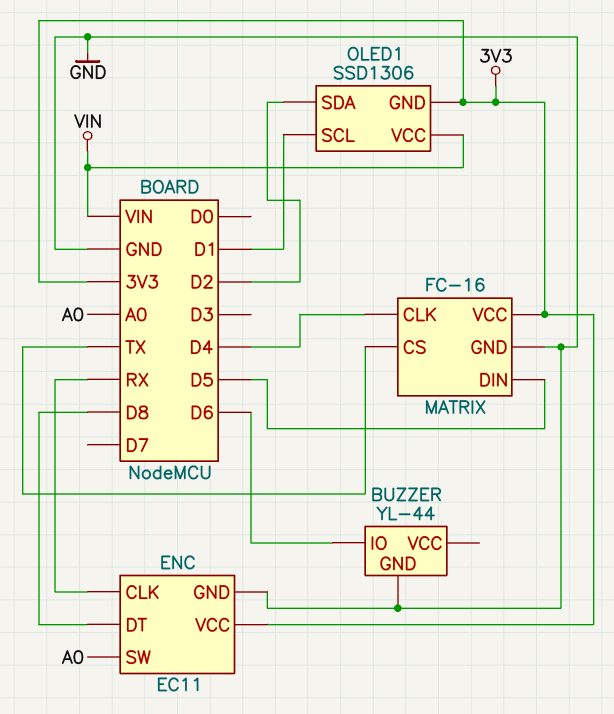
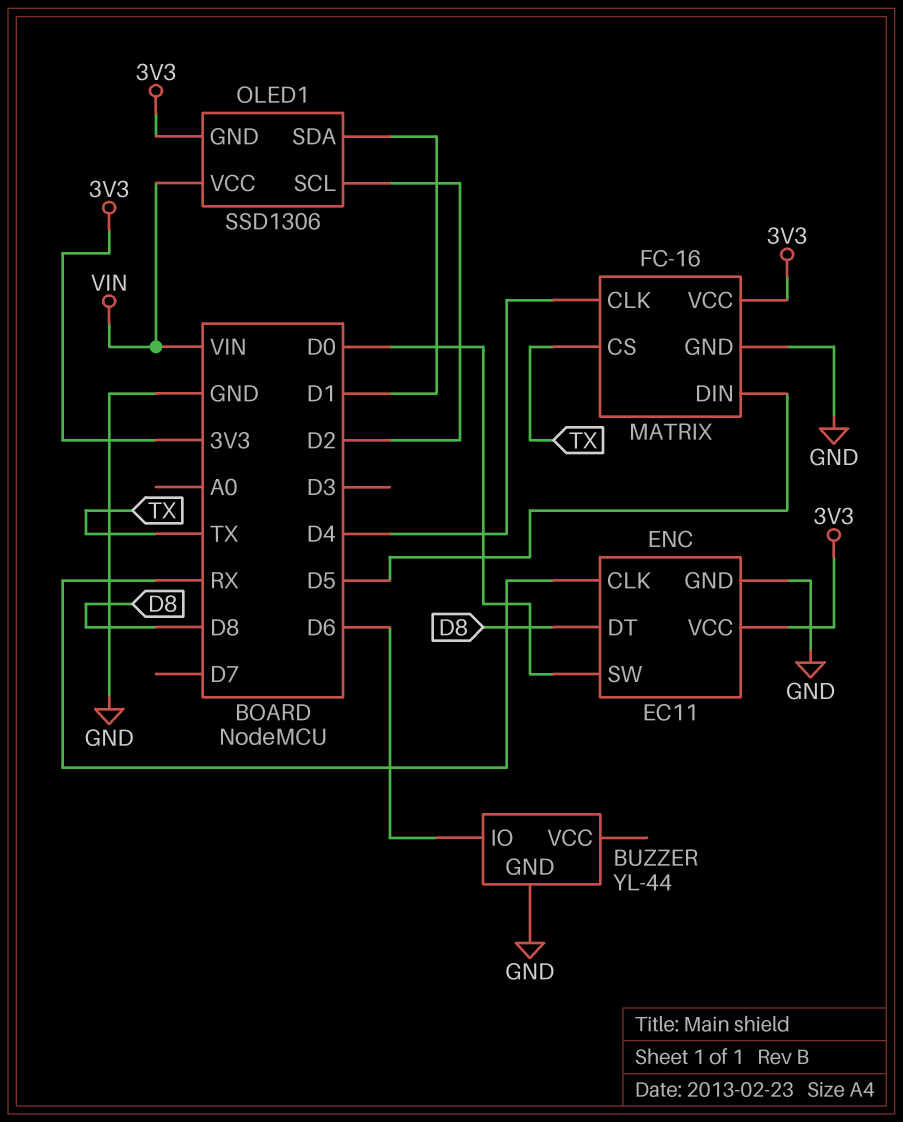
ENC pin SW: A0 -> D0
OLED1 pin SCL: D1 -> D2
OLED1 pin SDA: D2 -> D1

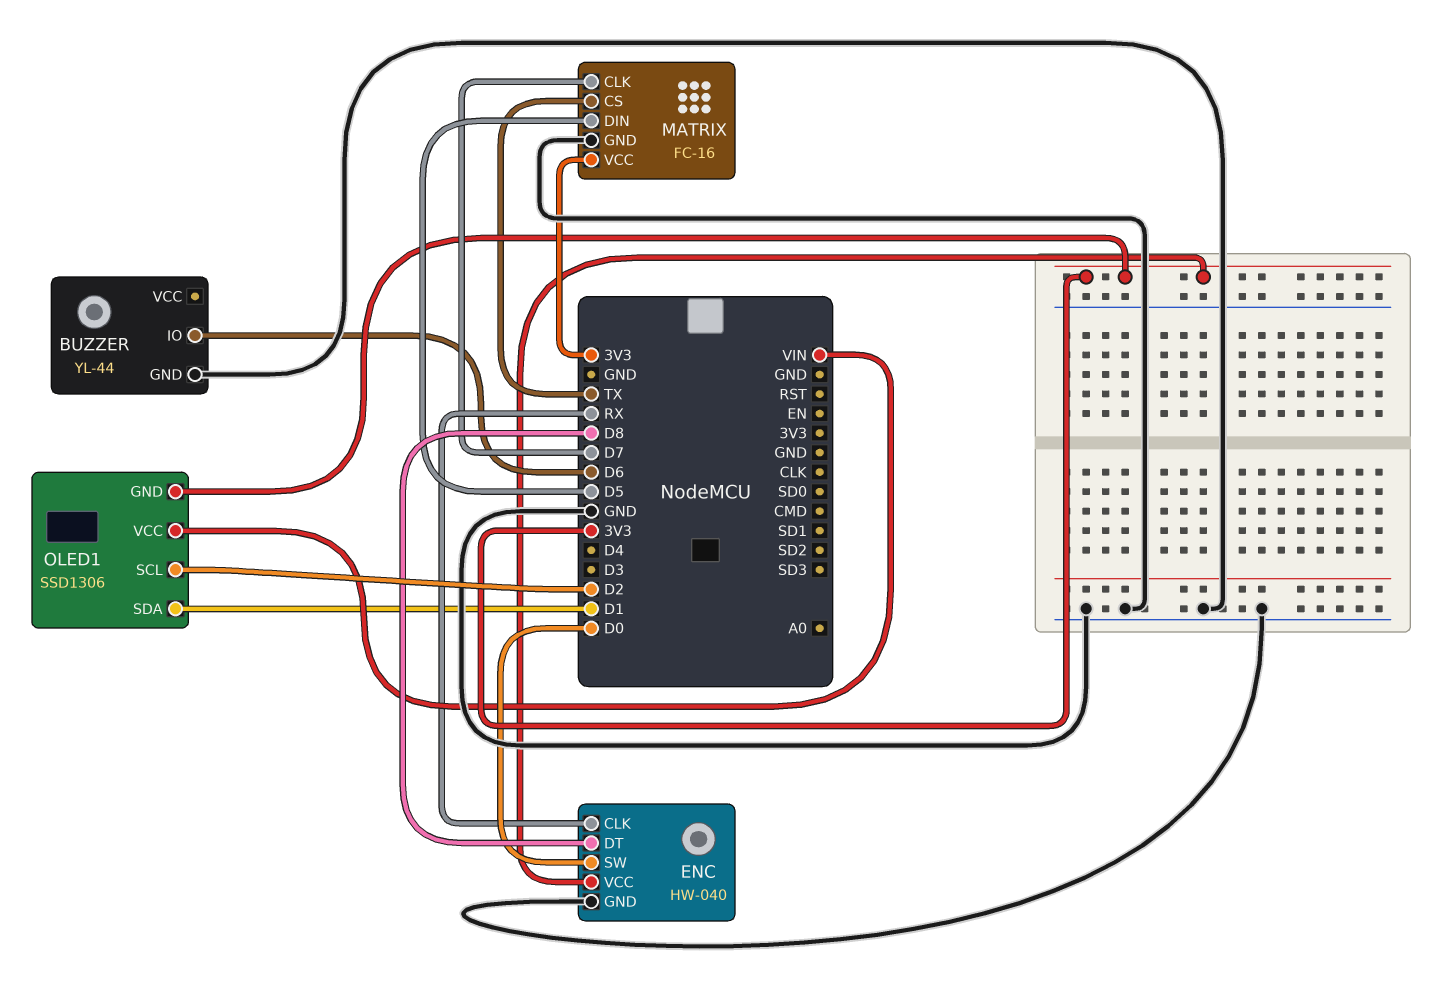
ENC: EC11 -> HW-040
MATRIX pin CLK: D4 -> D7

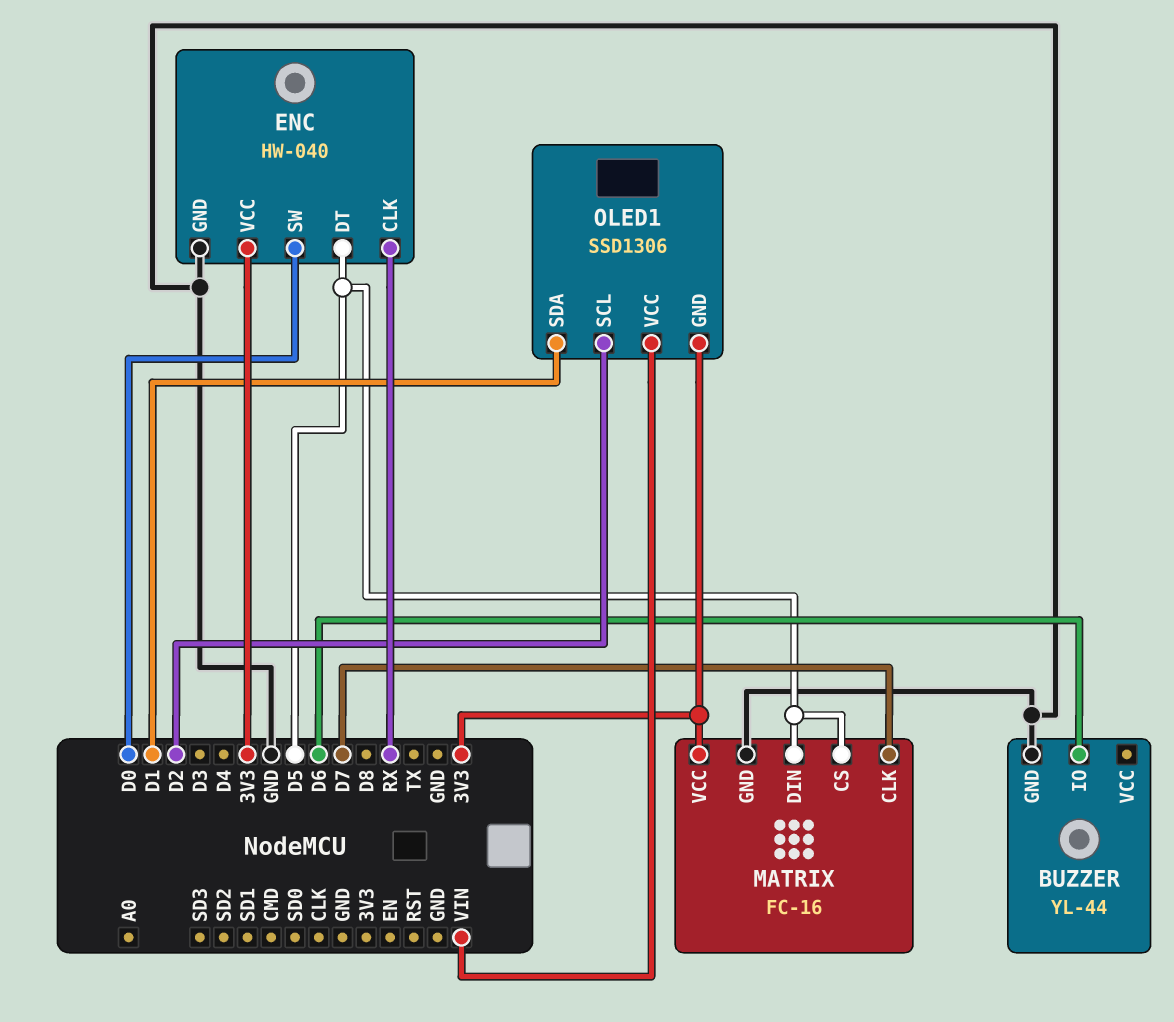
ENC pin DT: D8 -> D5
MATRIX pin CS: TX -> D5

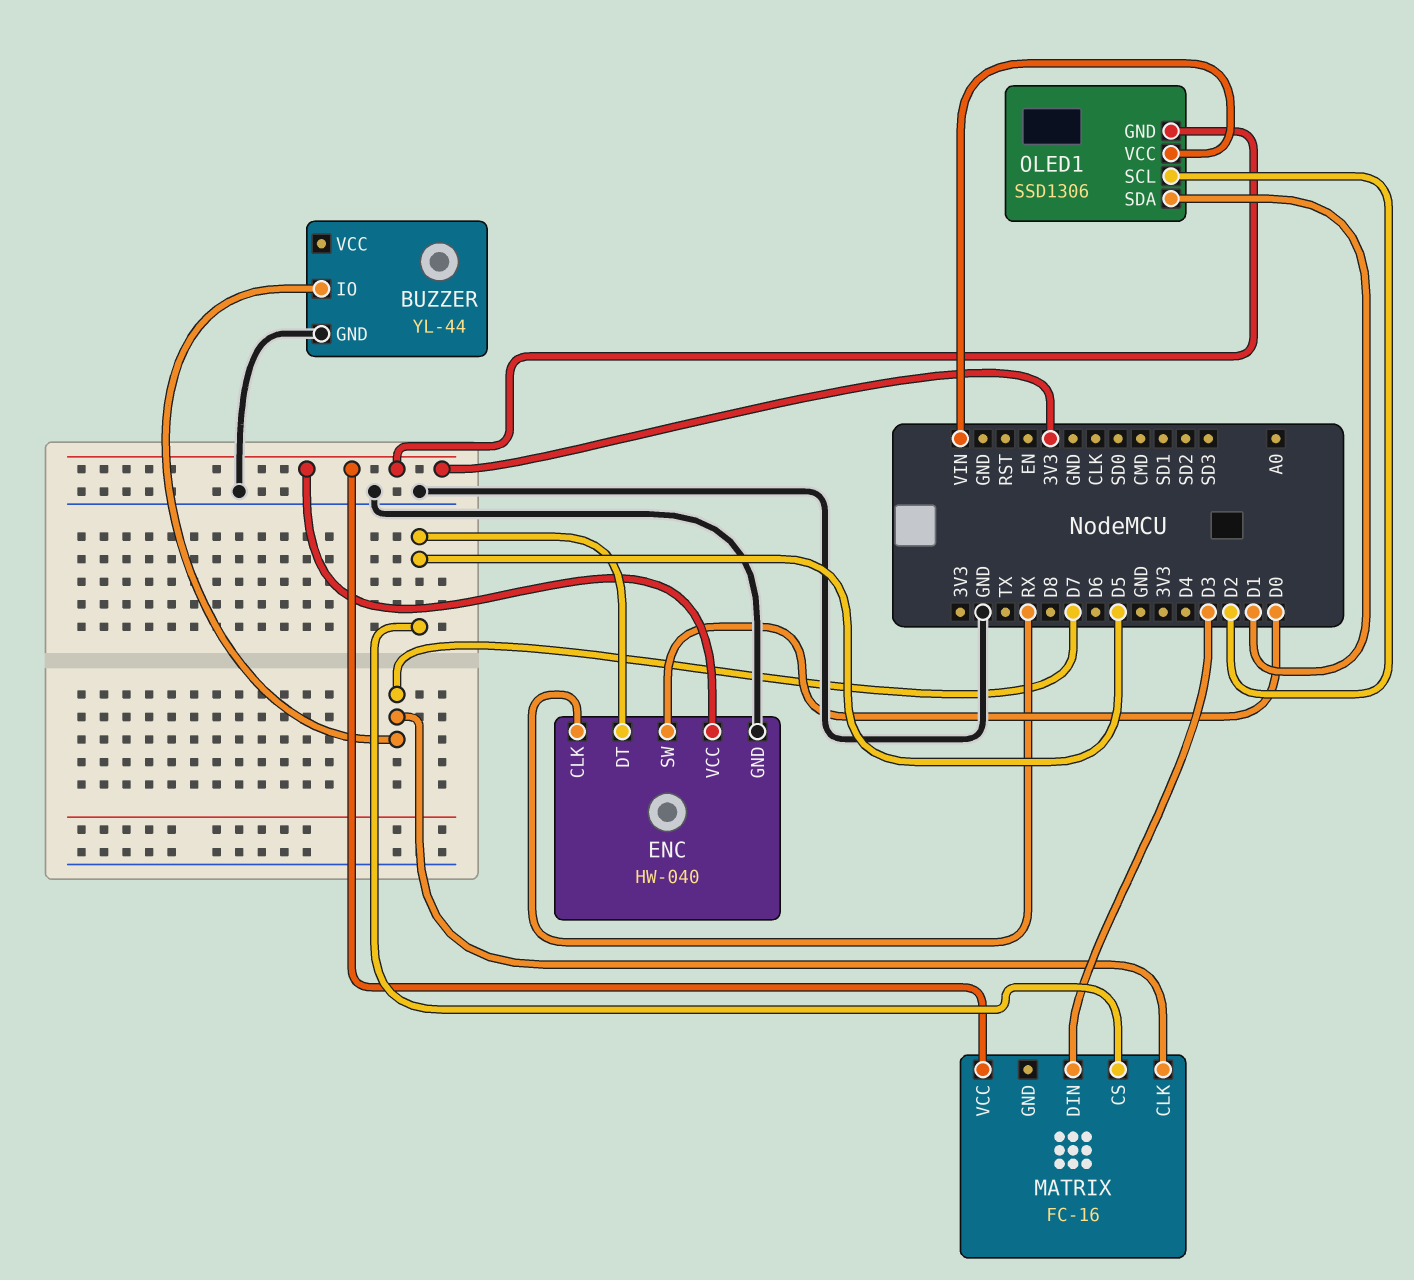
BUZZER pin IO: D6 -> D7
MATRIX pin DIN: D5 -> D3
MATRIX pin GND: GND -> none

